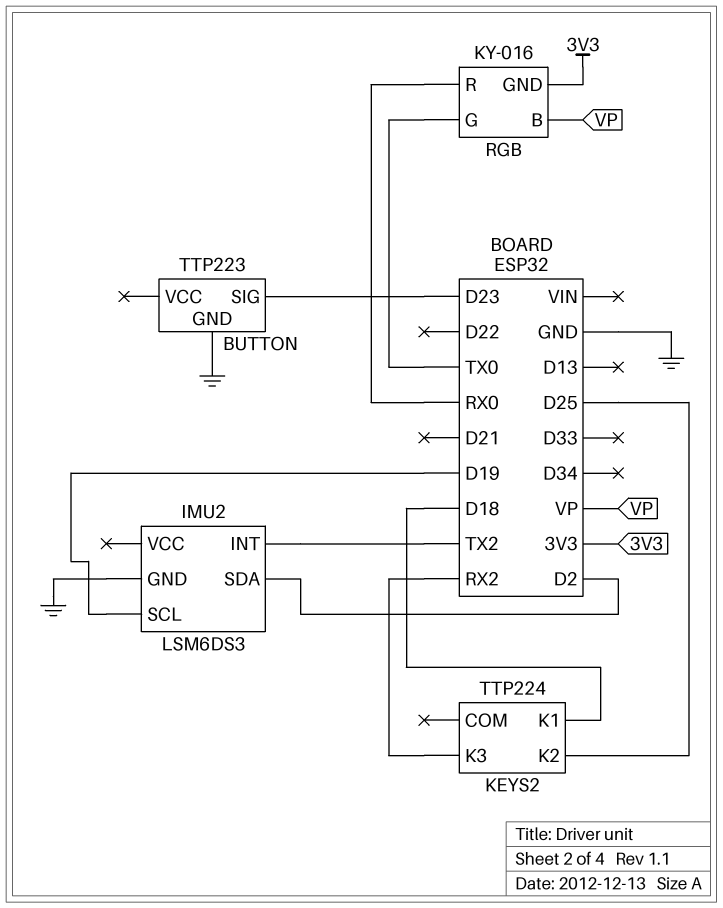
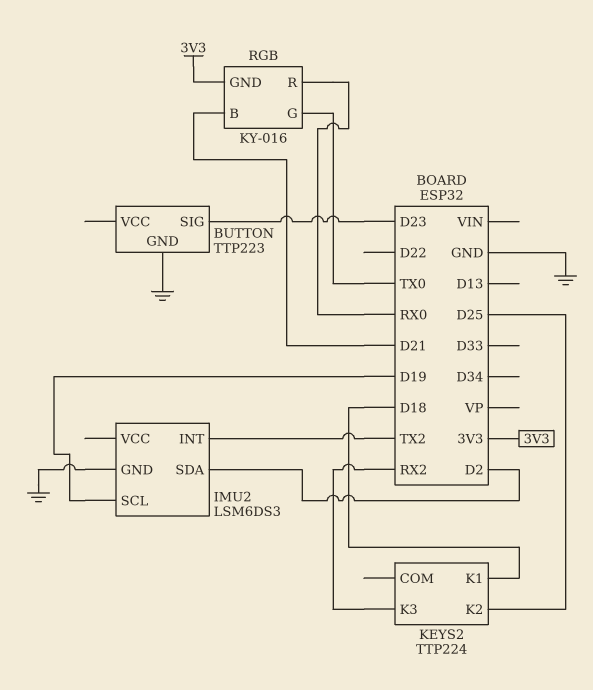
RGB pin B: VP -> D21

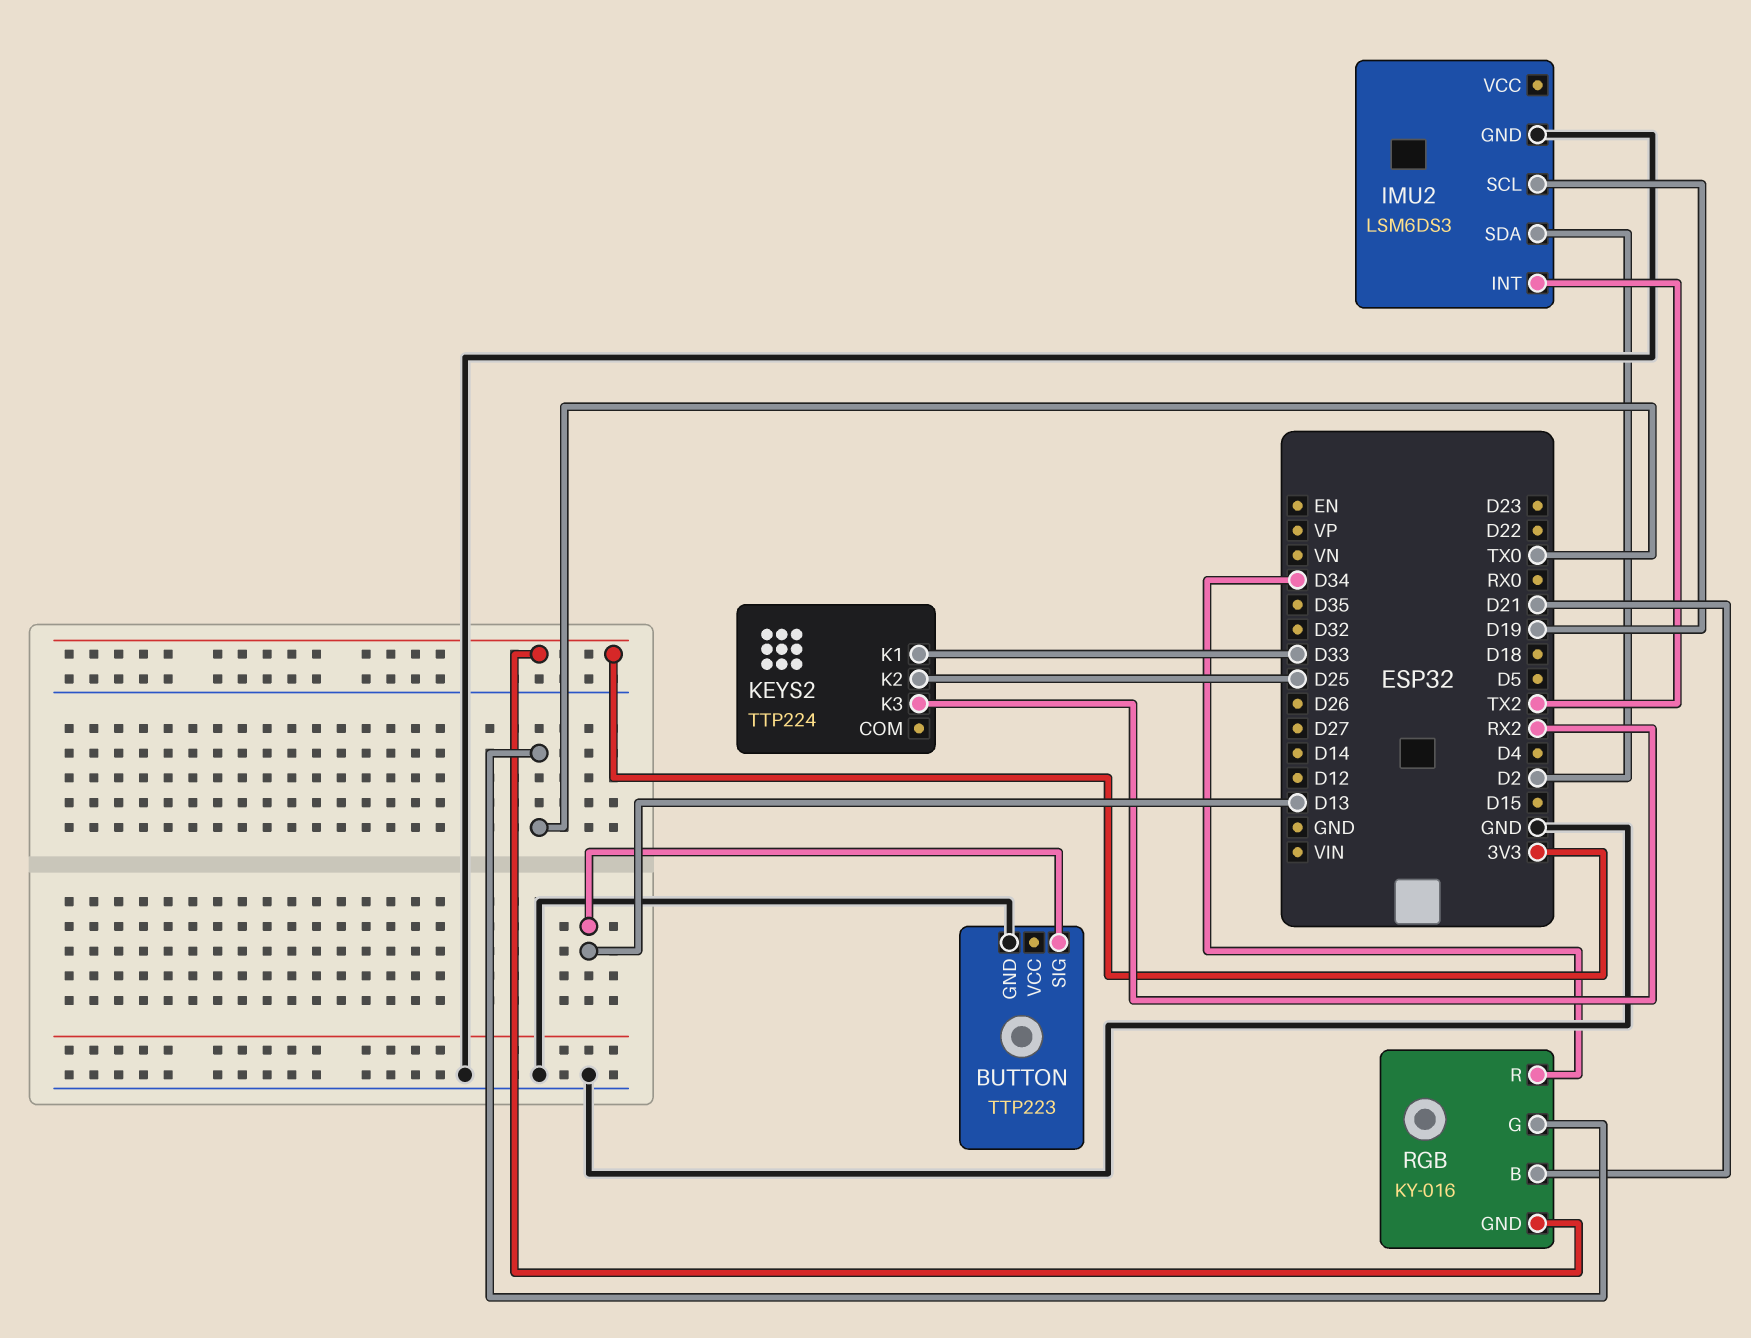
BUTTON pin SIG: D23 -> D13
KEYS2 pin K1: D18 -> D33
RGB pin R: RX0 -> D34

